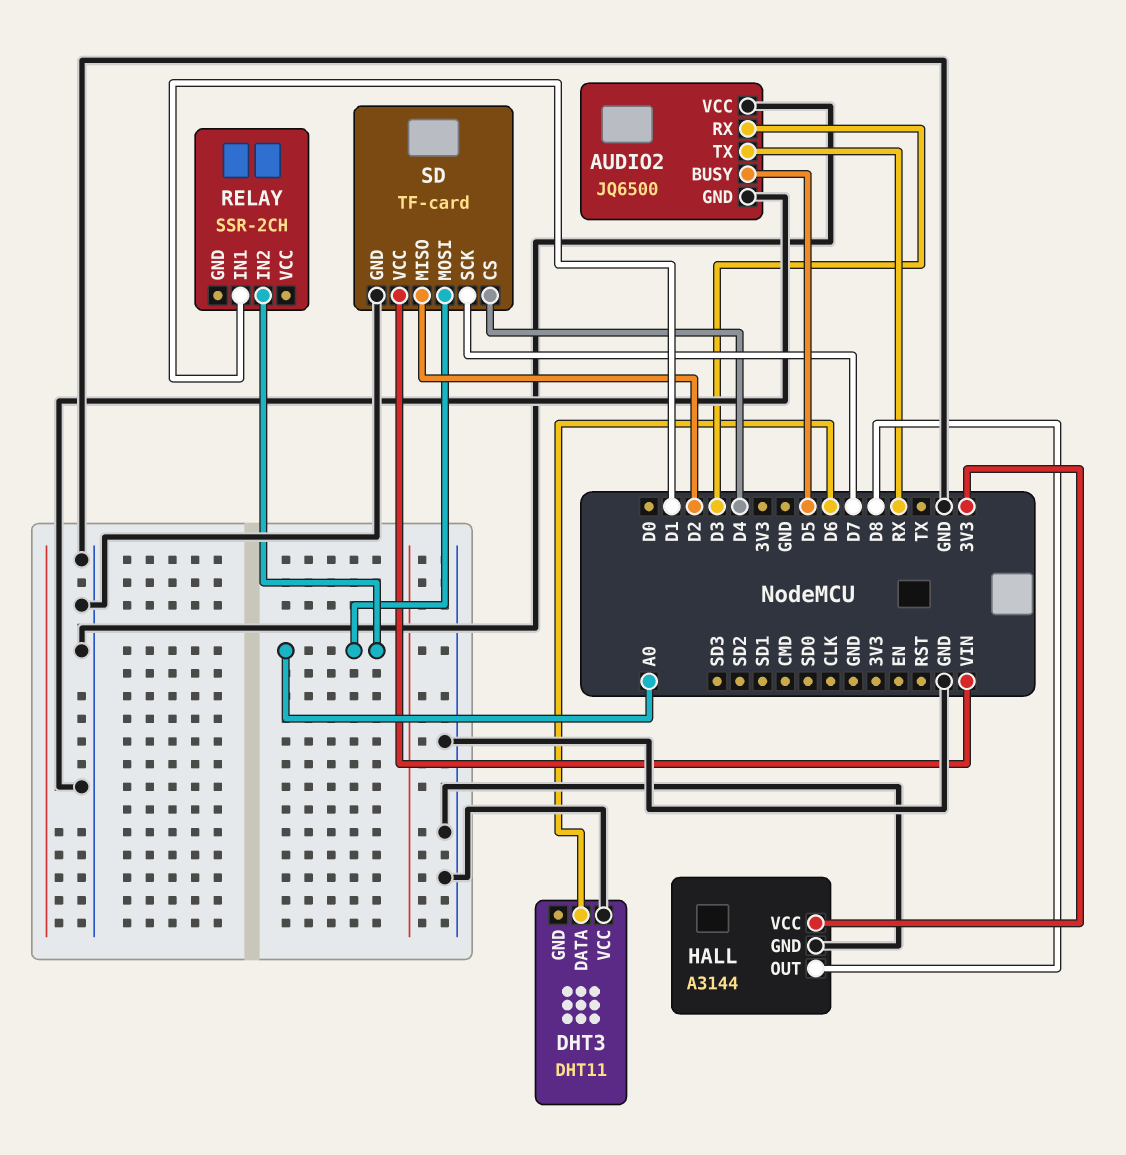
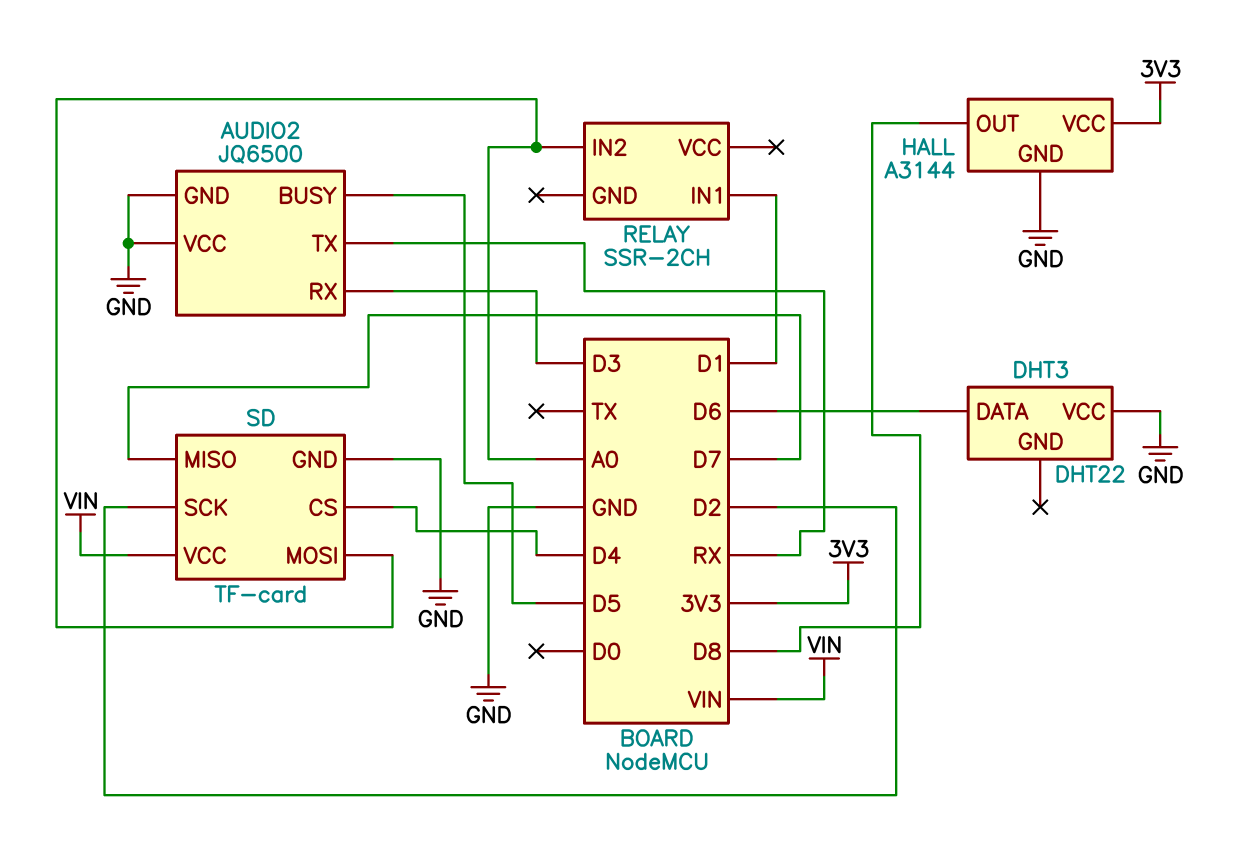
DHT3: DHT11 -> DHT22
SD pin MISO: D2 -> D7
SD pin SCK: D7 -> D2

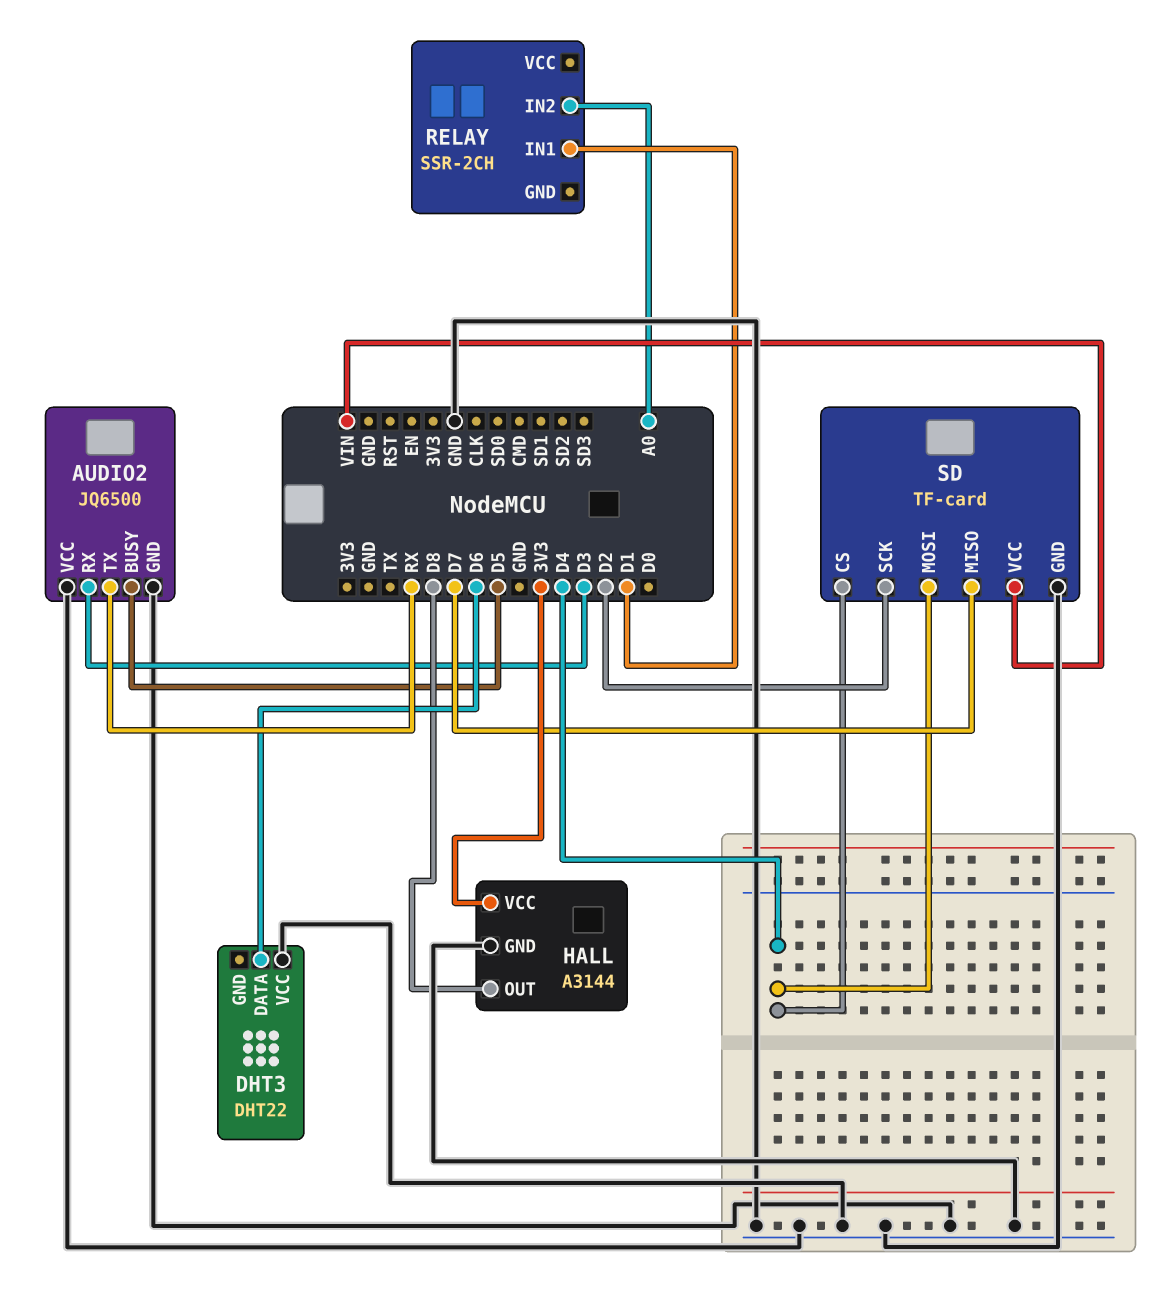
SD pin MOSI: A0 -> D4

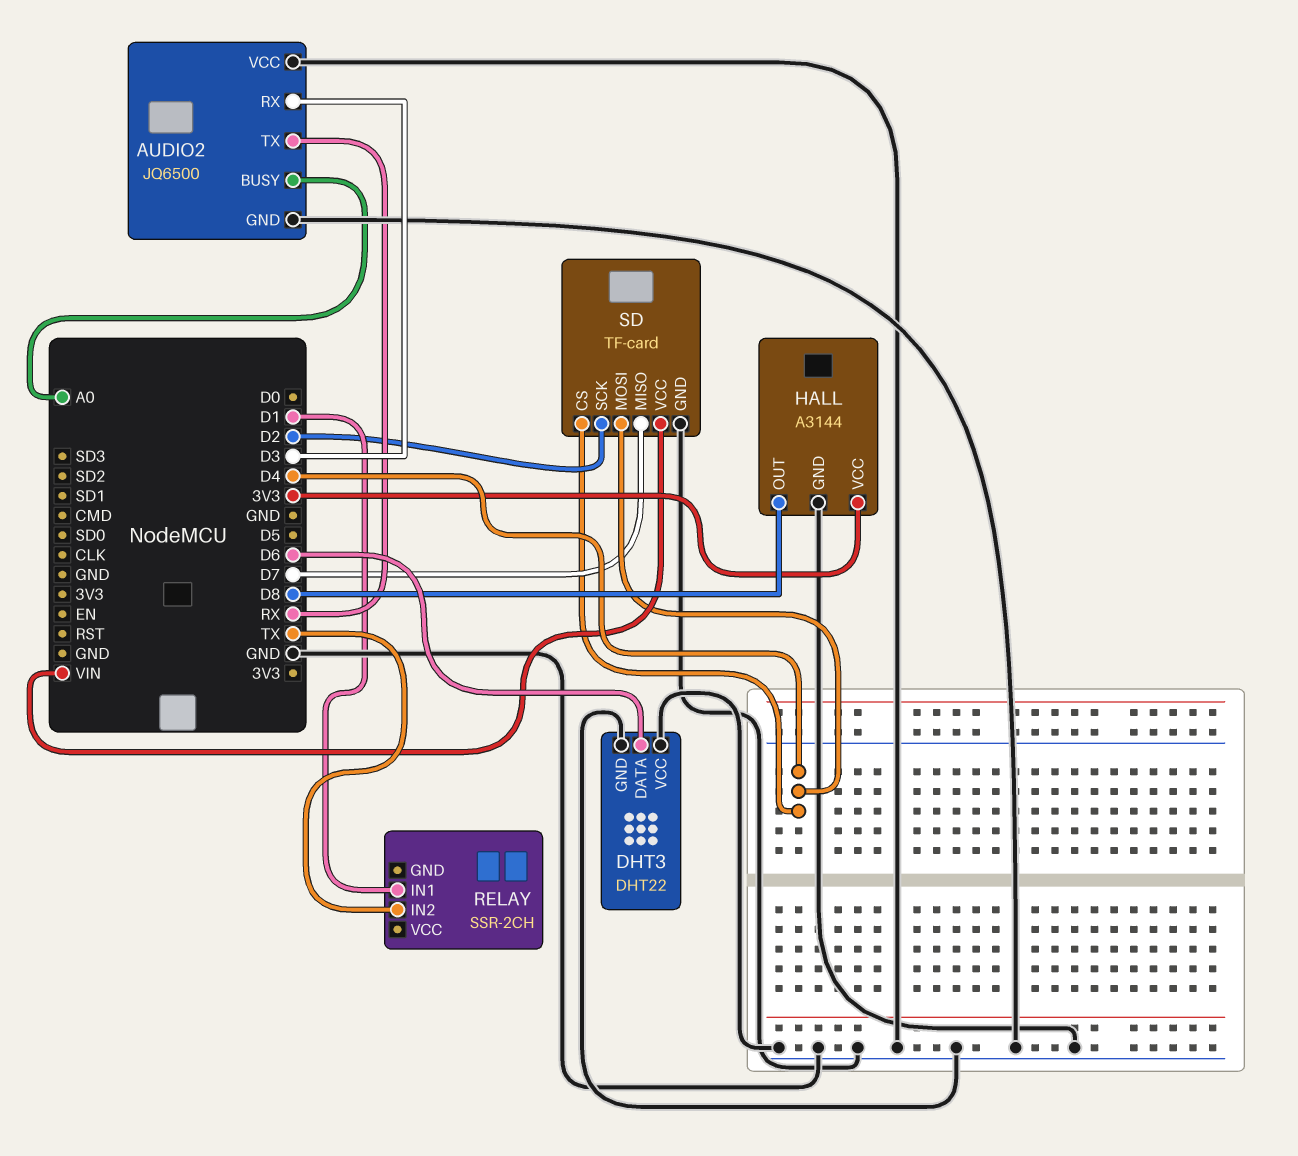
AUDIO2 pin BUSY: D5 -> A0
DHT3 pin GND: none -> GND
RELAY pin IN2: A0 -> TX

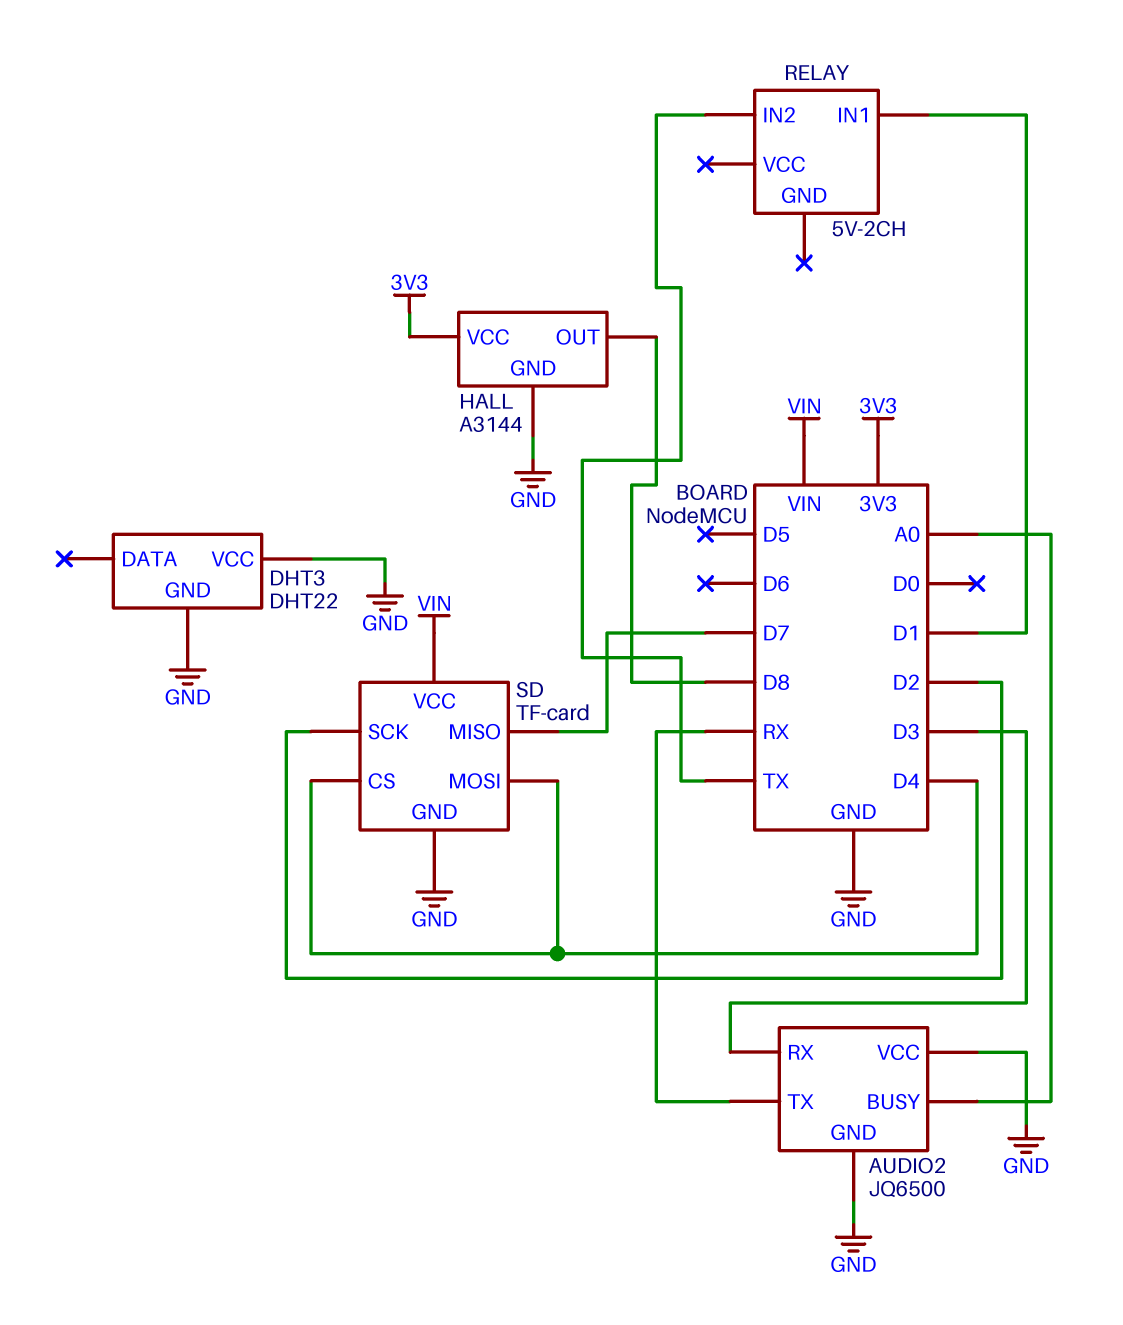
DHT3 pin DATA: D6 -> none
RELAY: SSR-2CH -> 5V-2CH

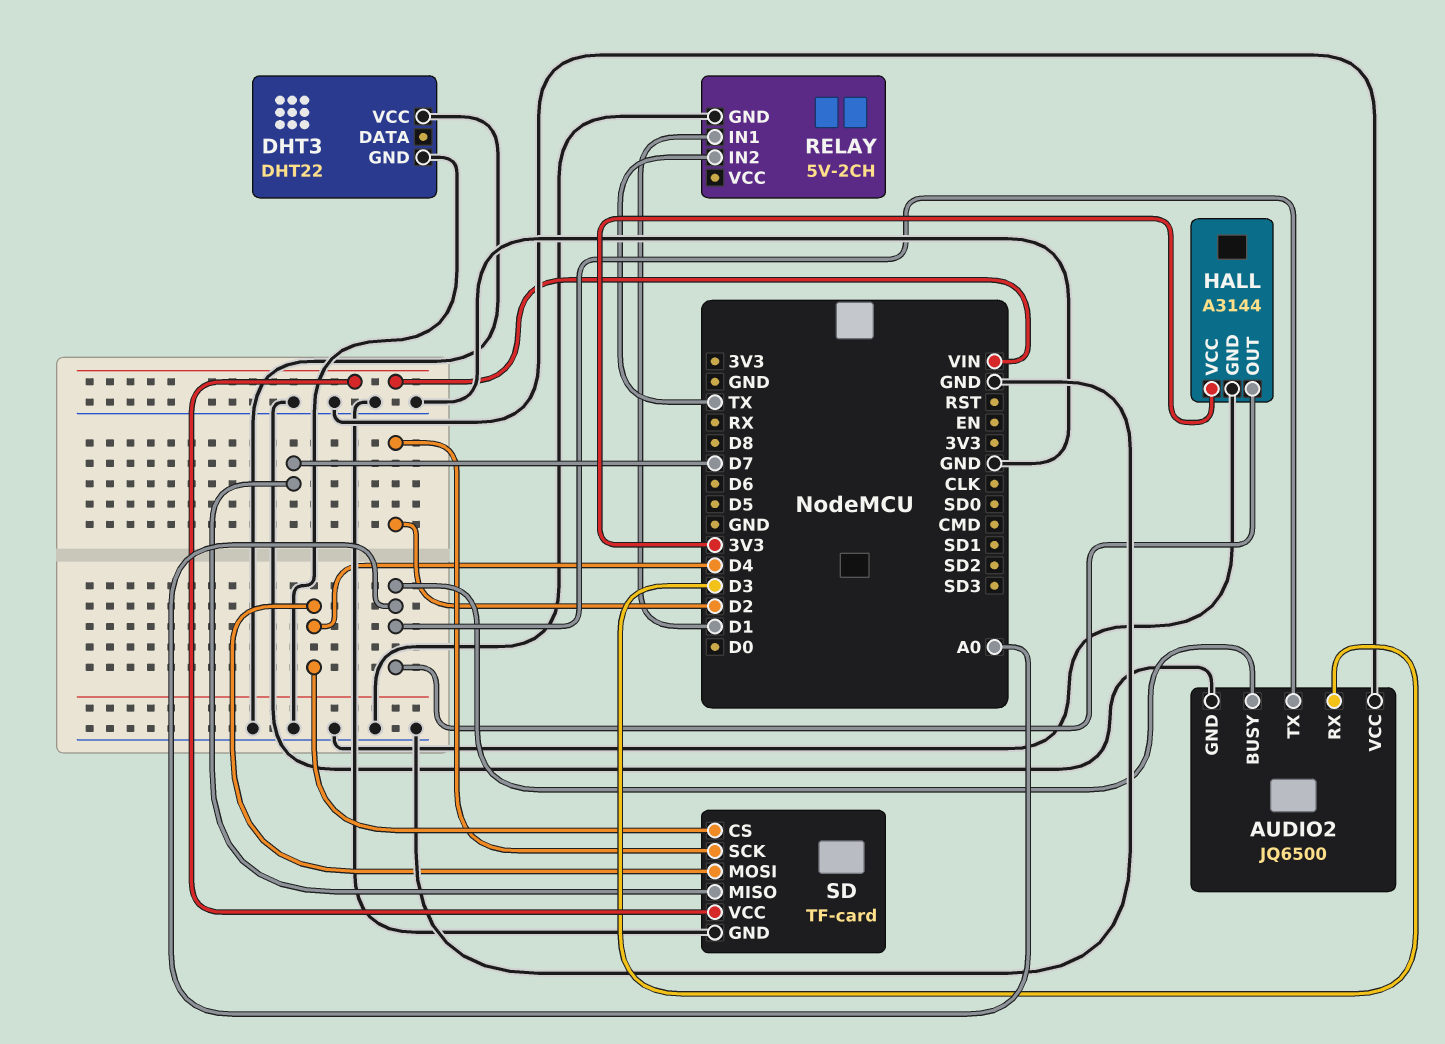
AUDIO2 pin TX: RX -> A0
HALL pin OUT: D8 -> A0
RELAY pin GND: none -> GND

